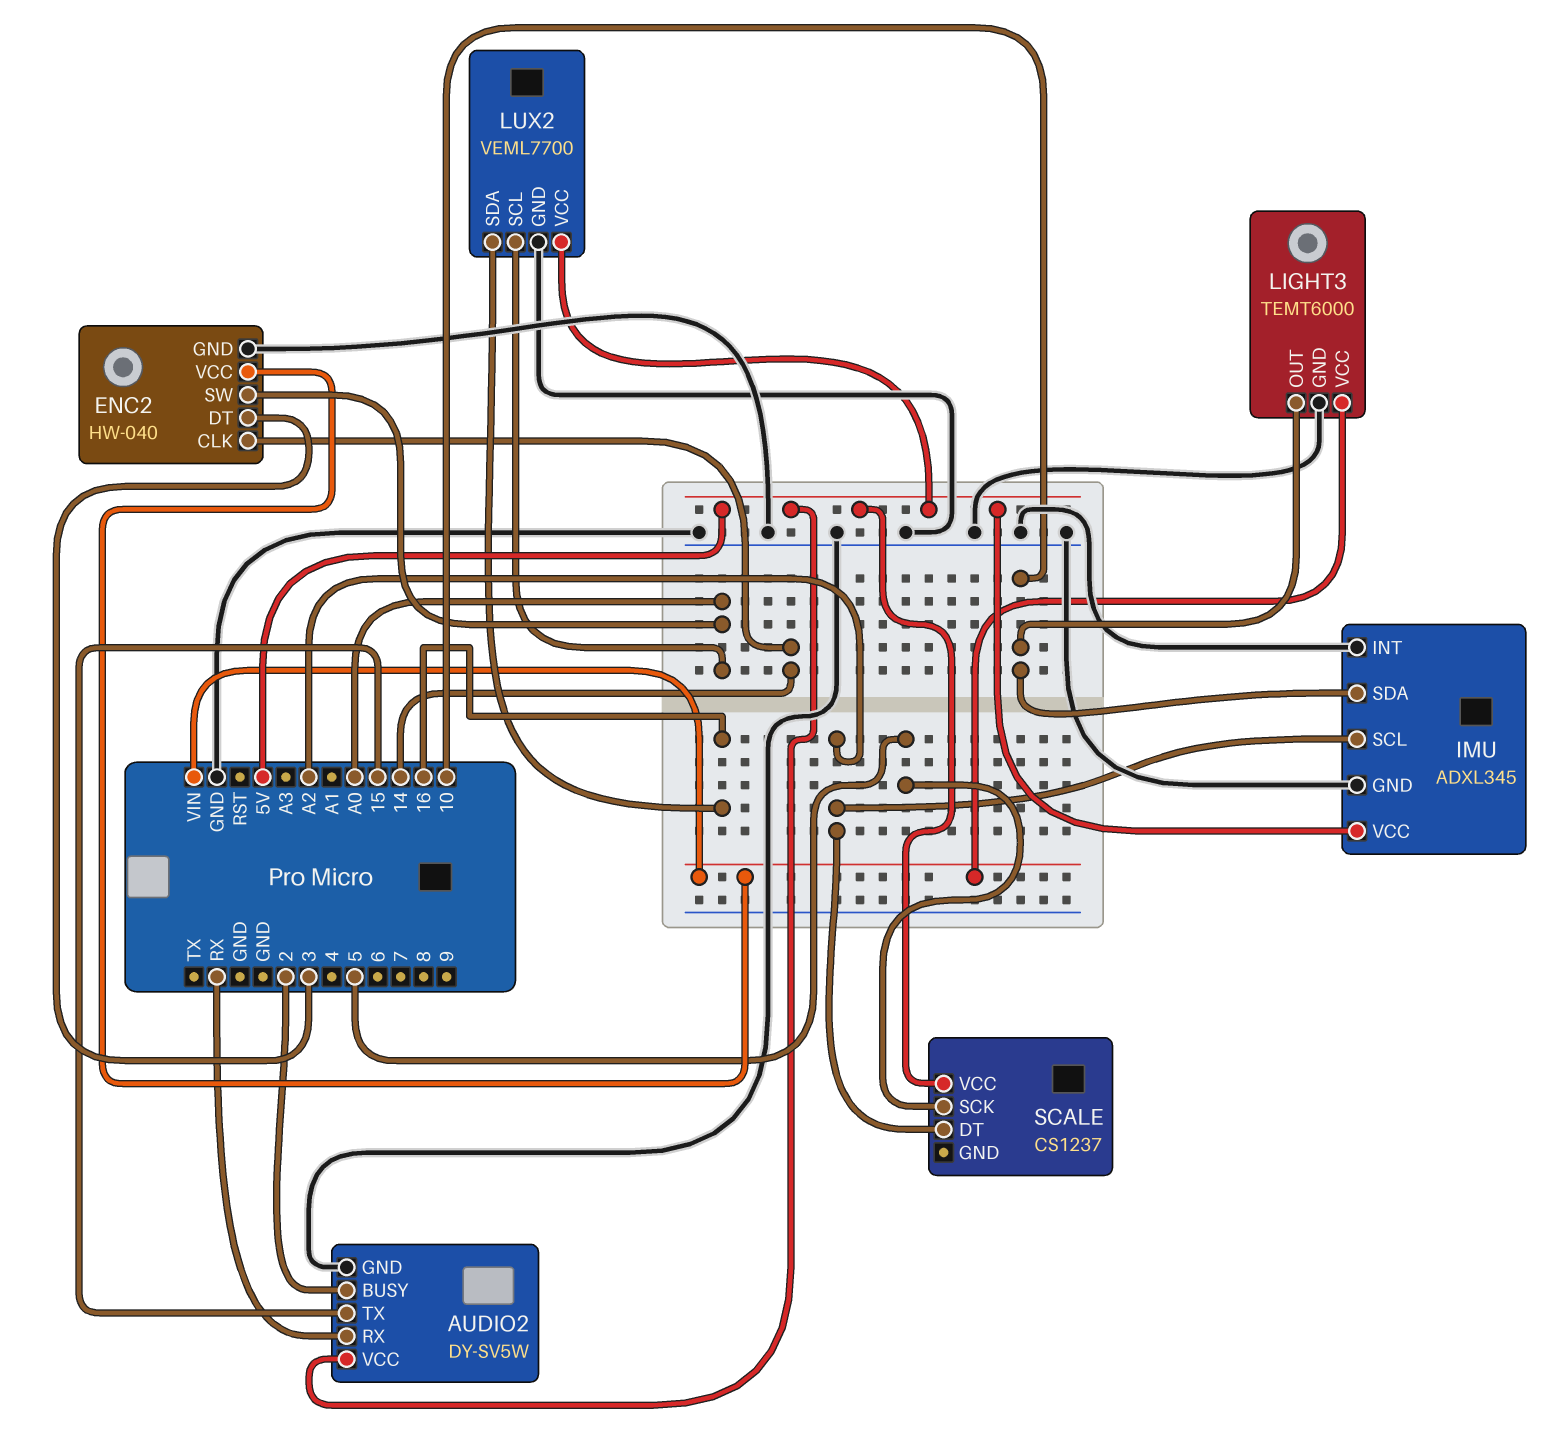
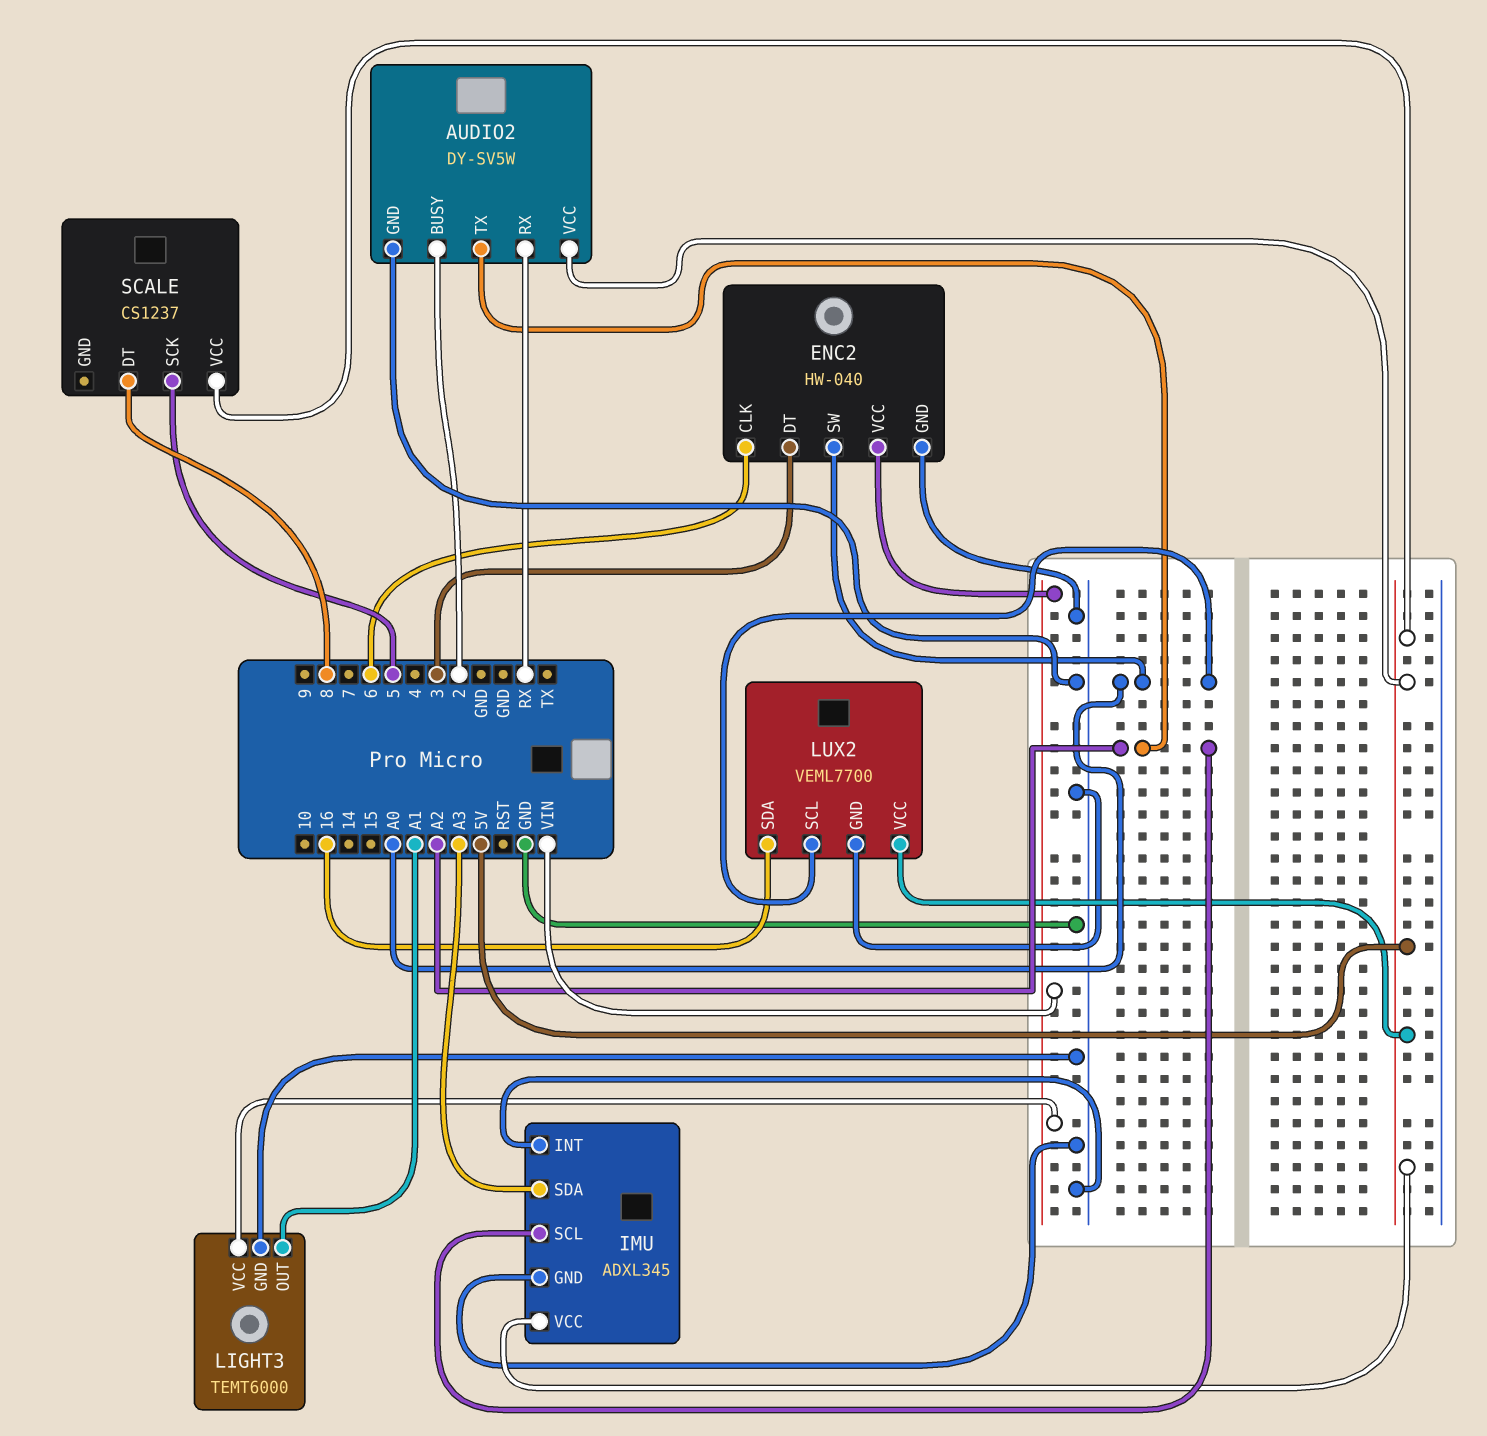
AUDIO2 pin TX: 15 -> A2
ENC2 pin CLK: 14 -> 6
IMU pin SDA: 10 -> A3
LIGHT3 pin OUT: 10 -> A1
SCALE pin DT: A2 -> 8

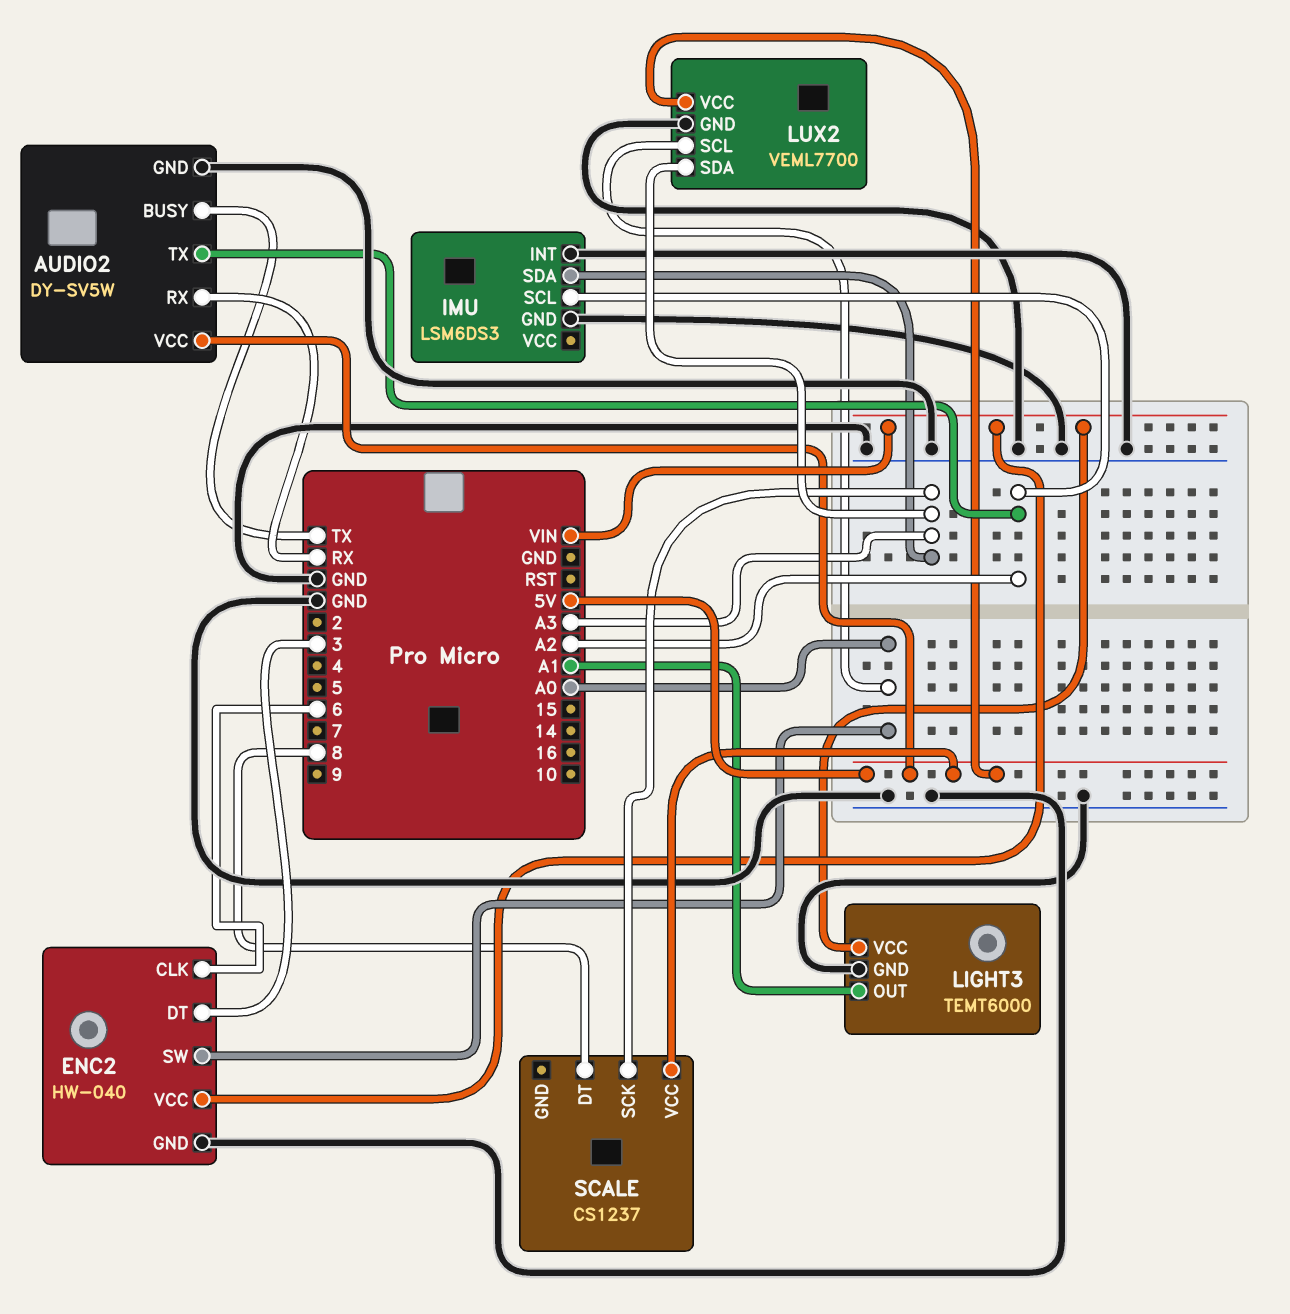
AUDIO2 pin BUSY: 2 -> TX
IMU: ADXL345 -> LSM6DS3
IMU pin VCC: 5V -> none
LUX2 pin SDA: 16 -> A3
SCALE pin SCK: 5 -> A3

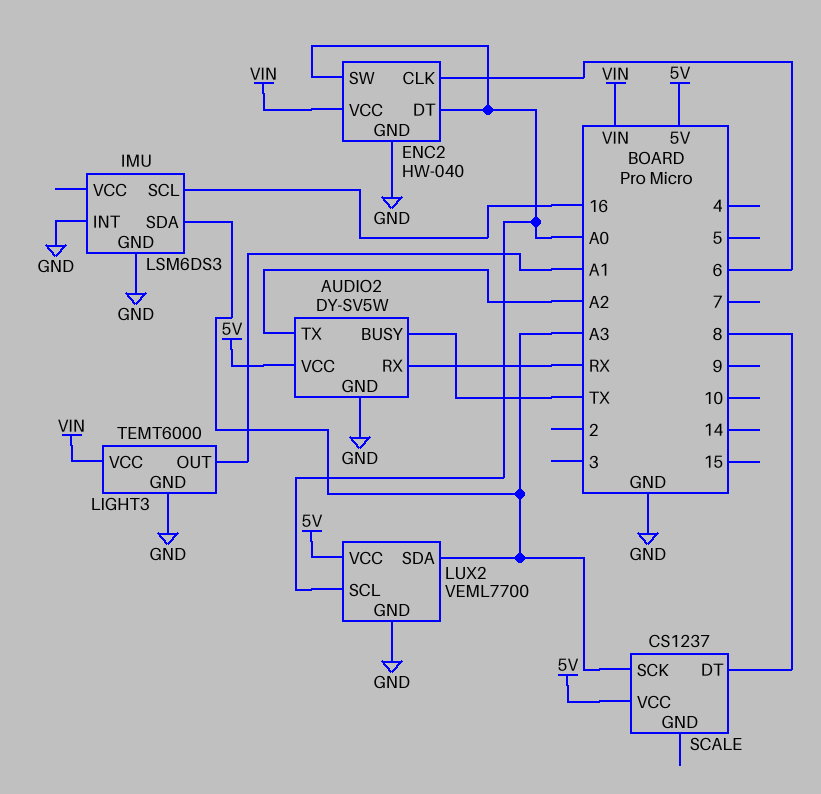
ENC2 pin DT: 3 -> A0
IMU pin SCL: A2 -> 16

